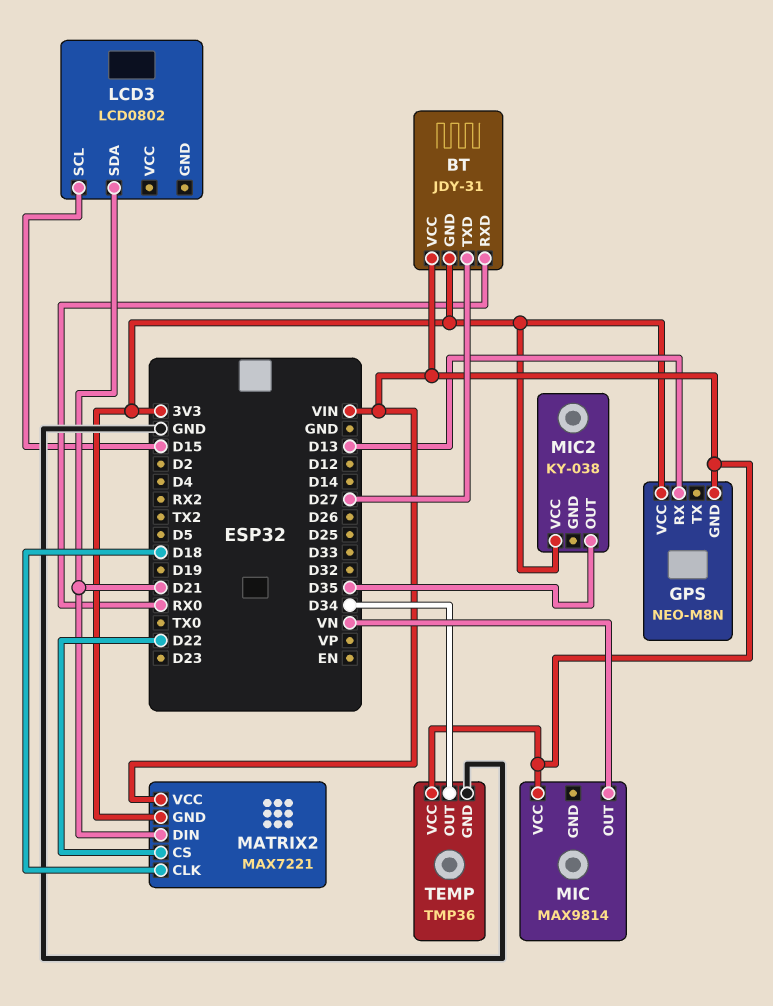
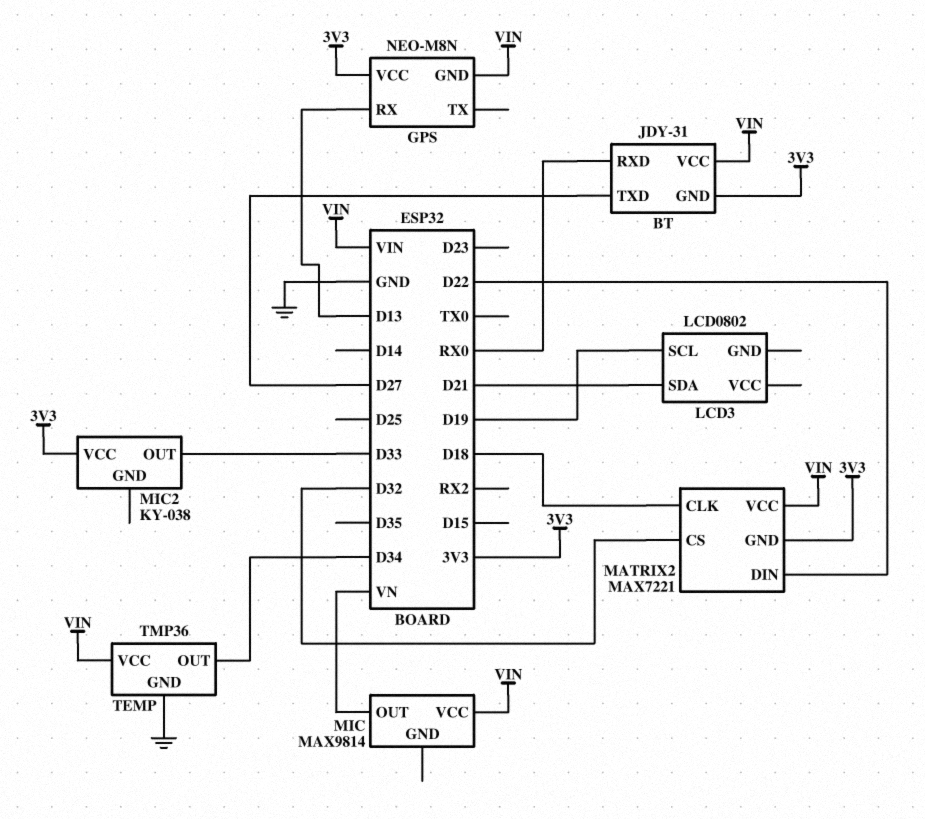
LCD3 pin SCL: D15 -> D19
MATRIX2 pin CS: D22 -> D32
MATRIX2 pin DIN: D21 -> D22
MIC2 pin OUT: D35 -> D33

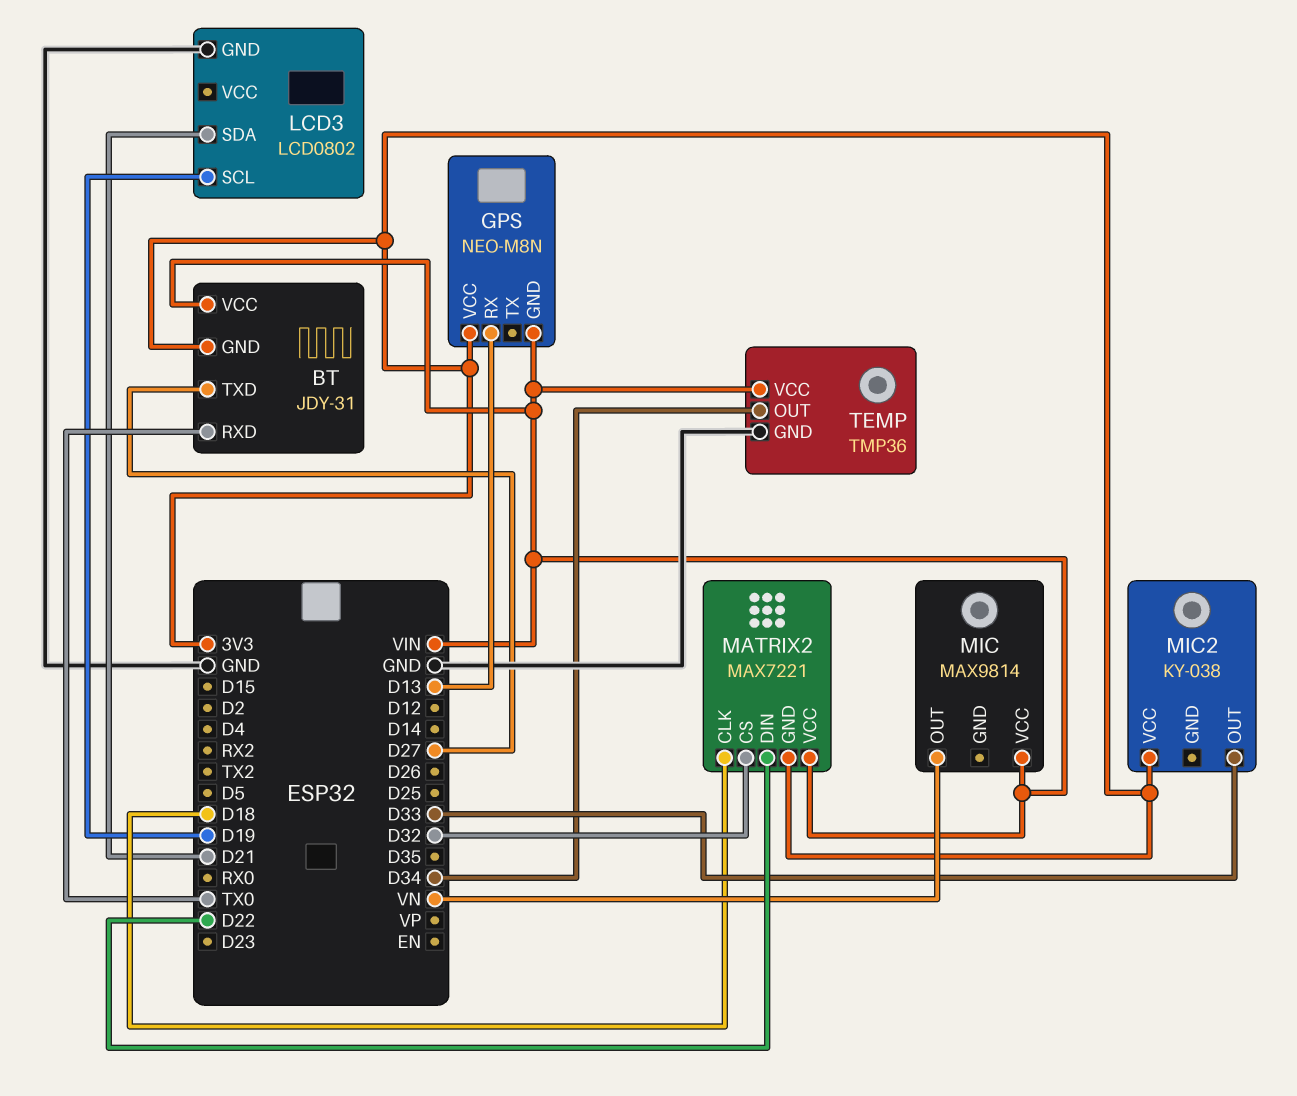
BT pin RXD: RX0 -> TX0
LCD3 pin GND: none -> GND

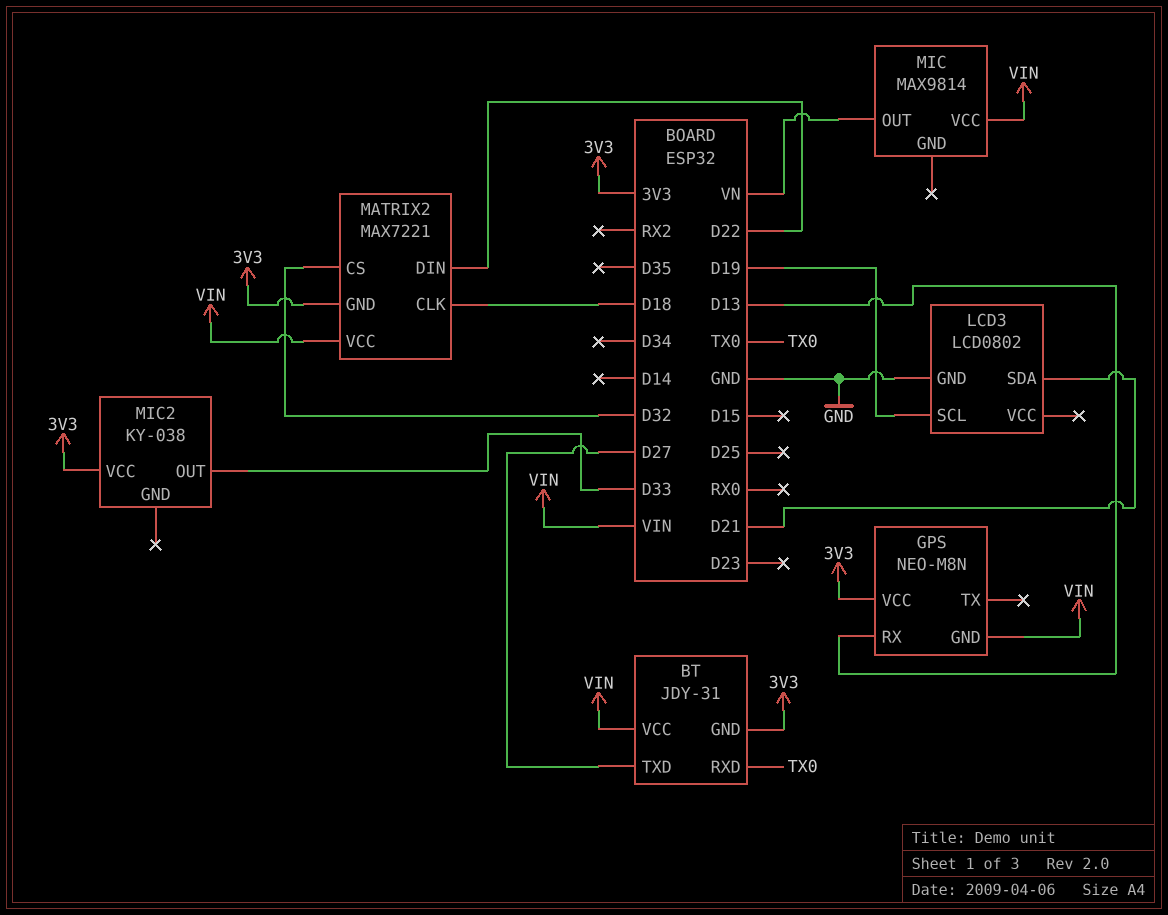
TEMP: TMP36 -> none
TEMP pin GND: GND -> none
TEMP pin OUT: D34 -> none
TEMP pin VCC: VIN -> none

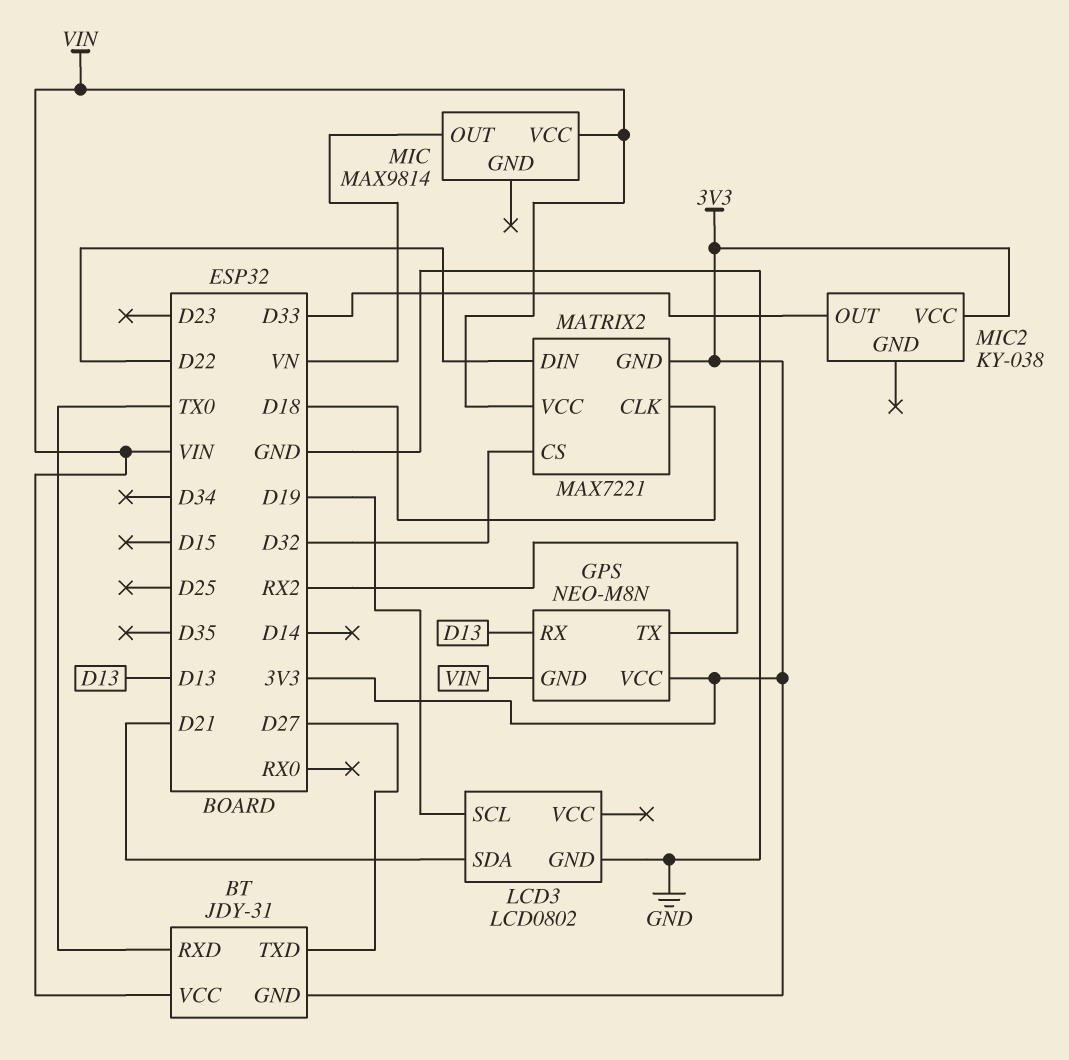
GPS pin TX: none -> RX2

